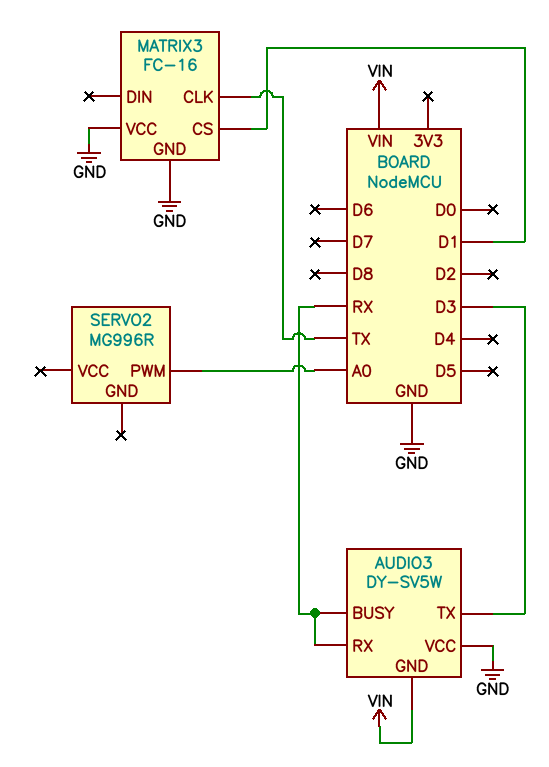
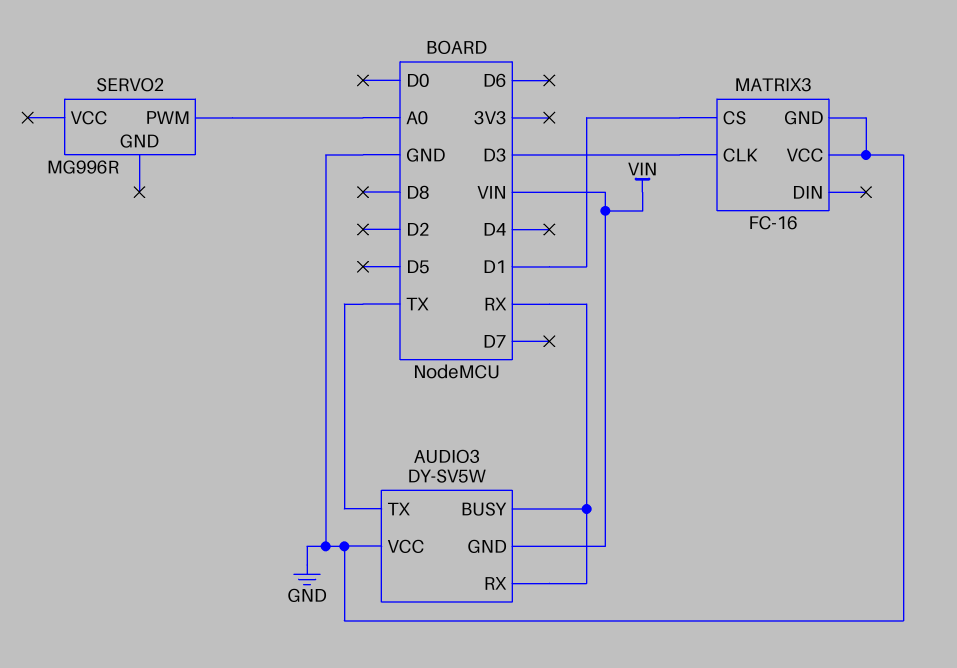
AUDIO3 pin TX: D3 -> TX
MATRIX3 pin CLK: TX -> D3

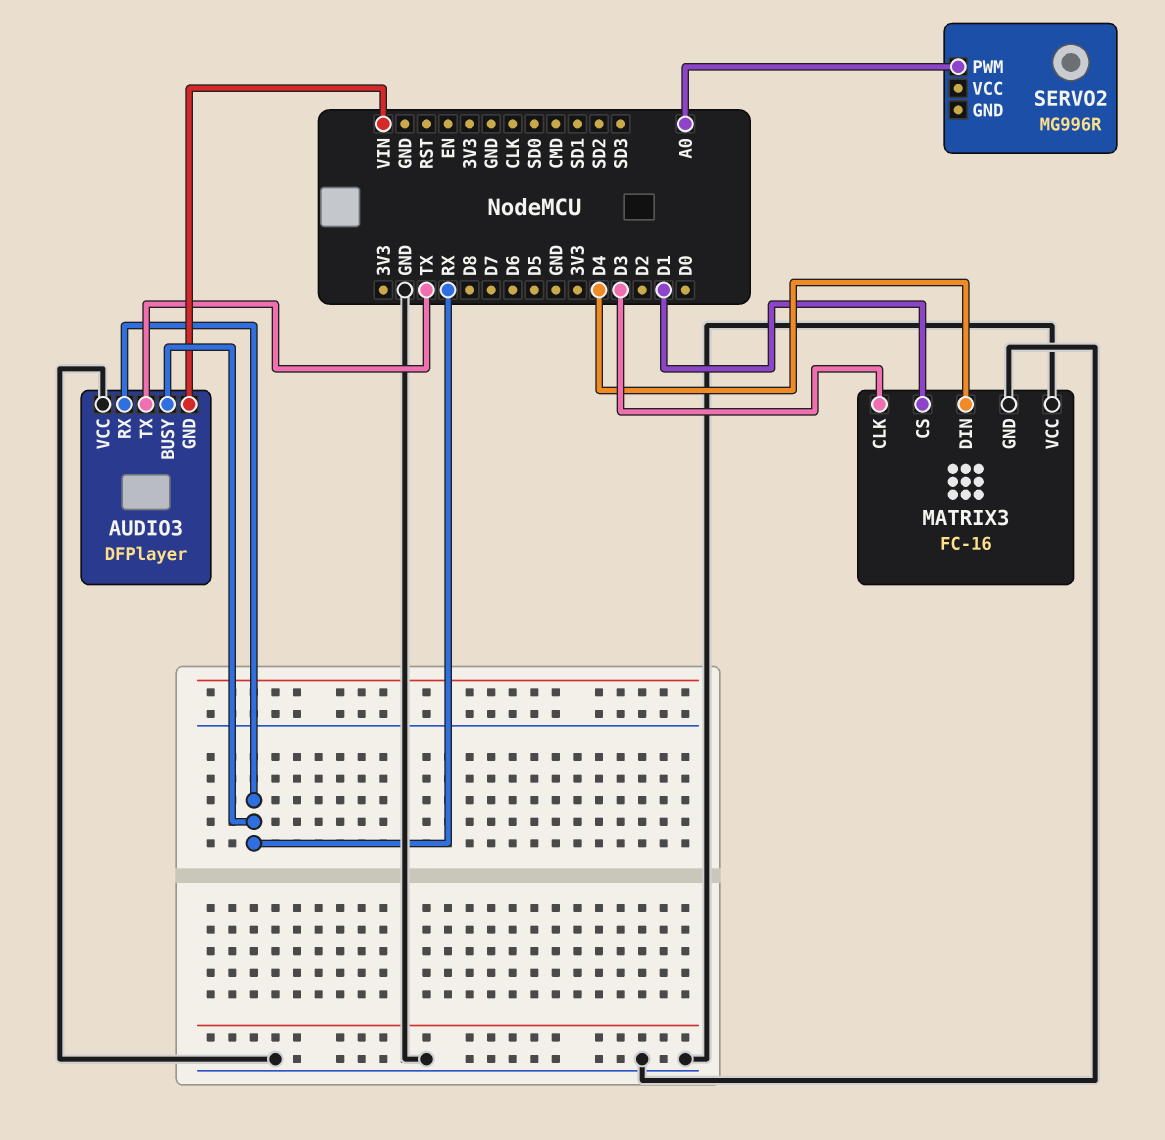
AUDIO3: DY-SV5W -> DFPlayer
MATRIX3 pin DIN: none -> D4

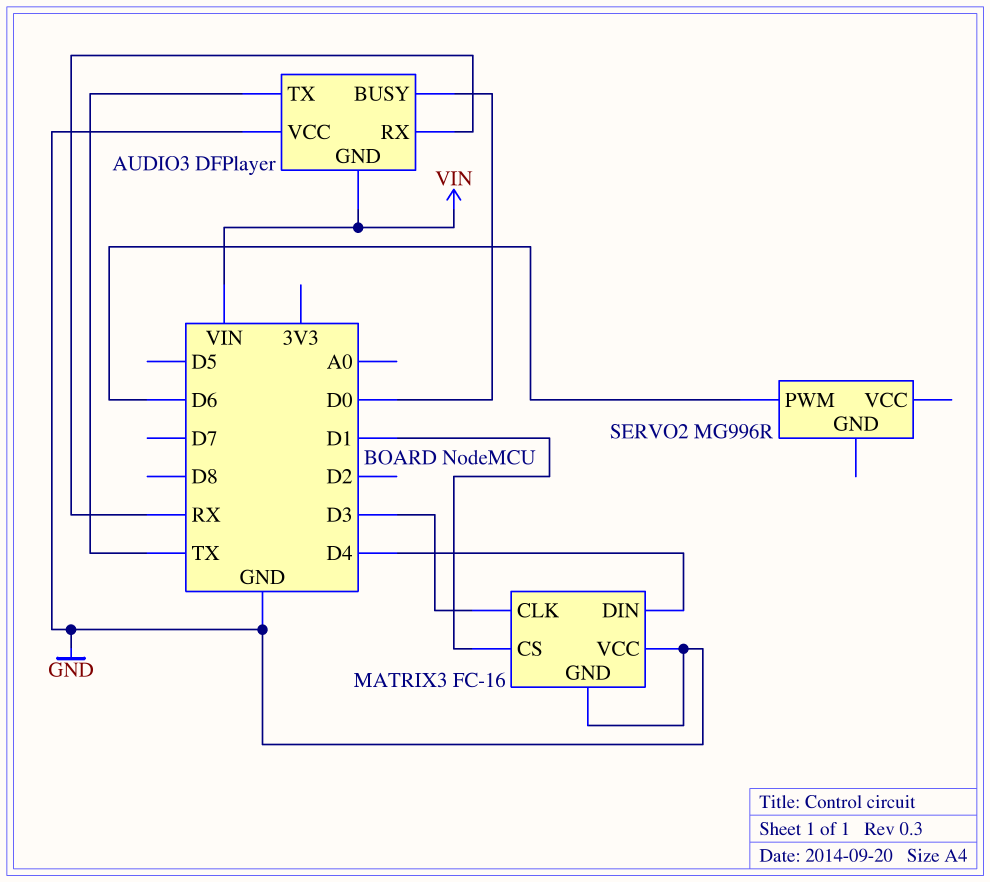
AUDIO3 pin BUSY: RX -> D0
SERVO2 pin PWM: A0 -> D6

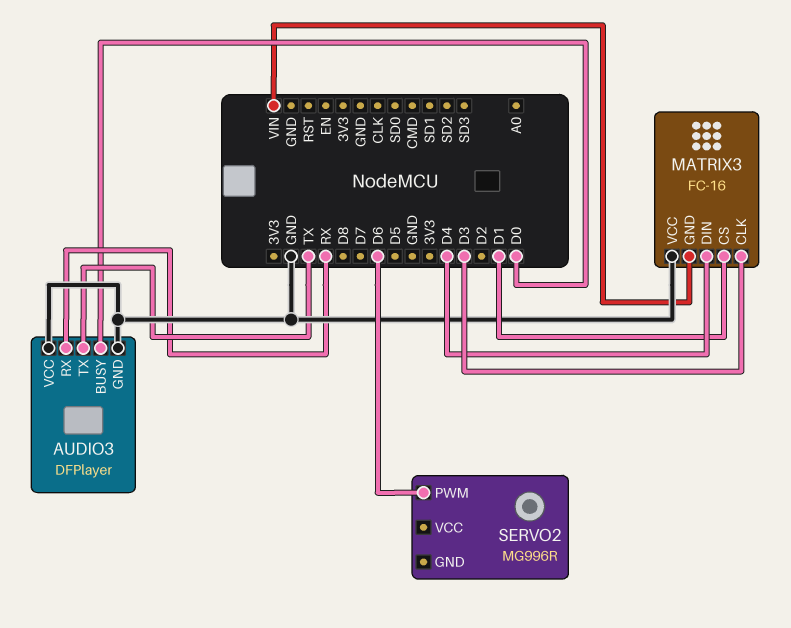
AUDIO3 pin GND: VIN -> GND
MATRIX3 pin GND: GND -> VIN

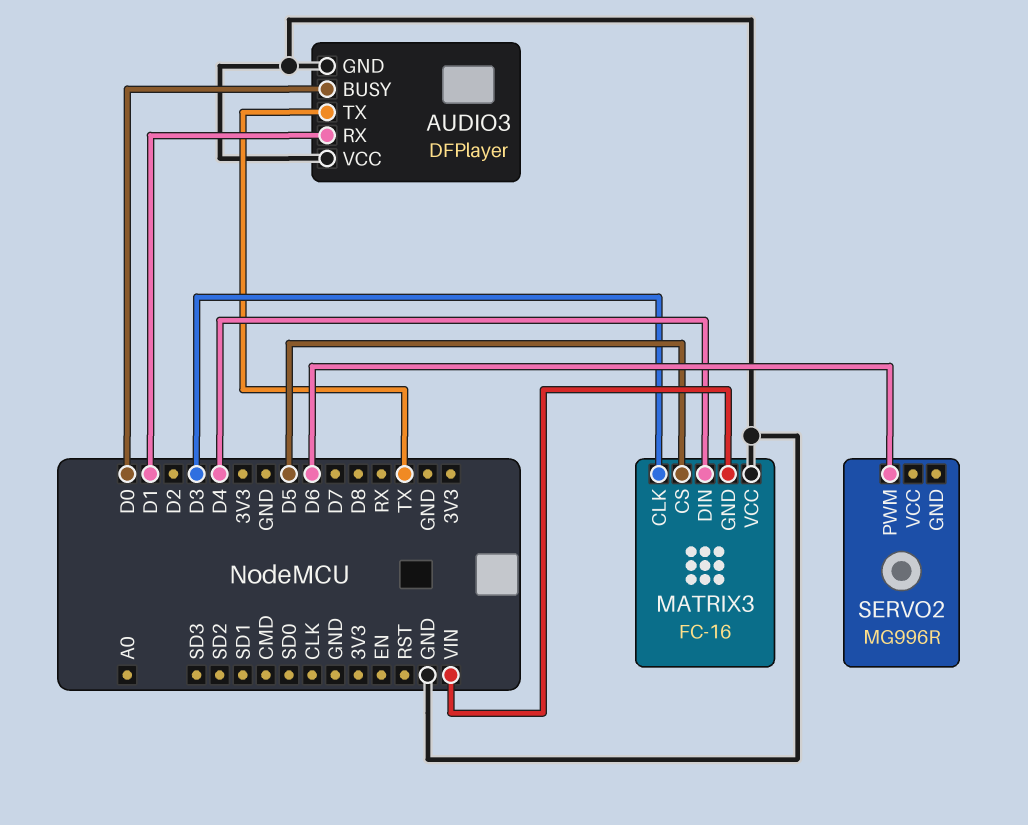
AUDIO3 pin RX: RX -> D1
MATRIX3 pin CS: D1 -> D5

